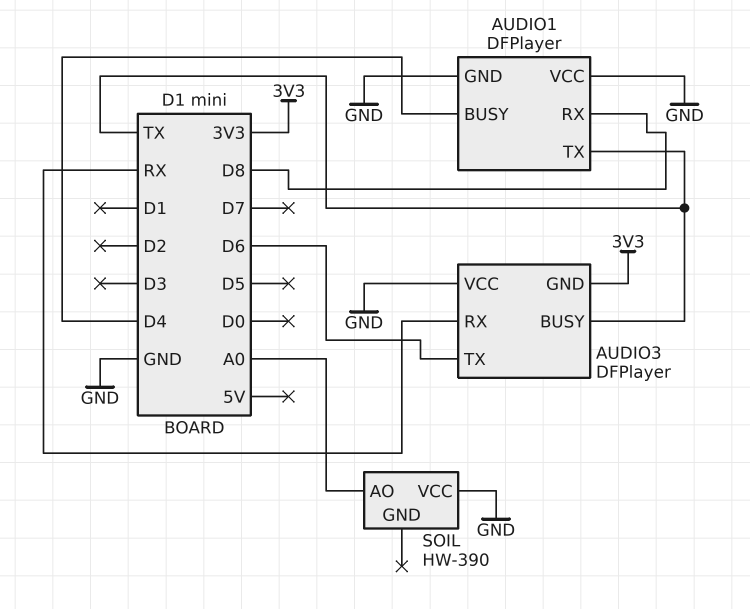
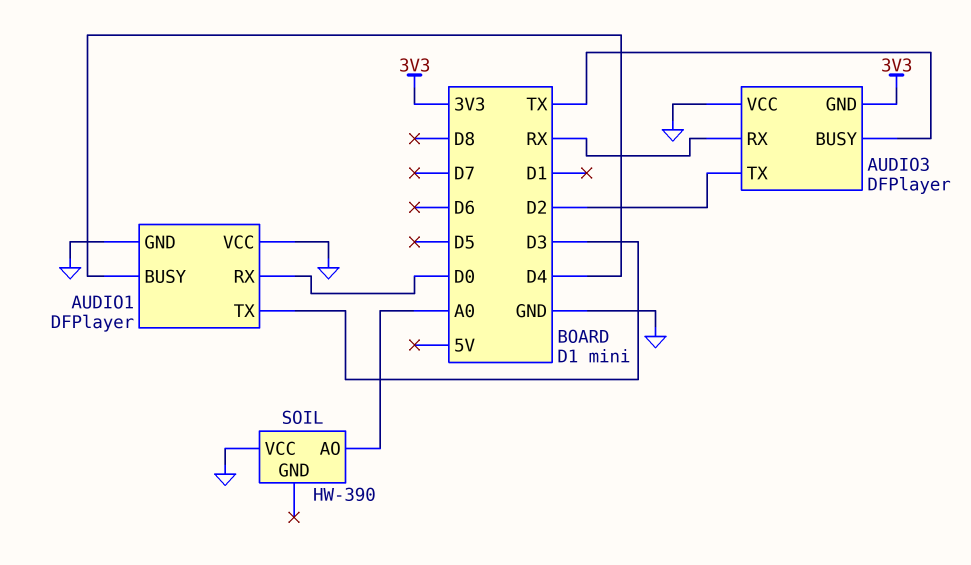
AUDIO1 pin RX: D8 -> D0
AUDIO1 pin TX: TX -> D3
AUDIO3 pin TX: D6 -> D2

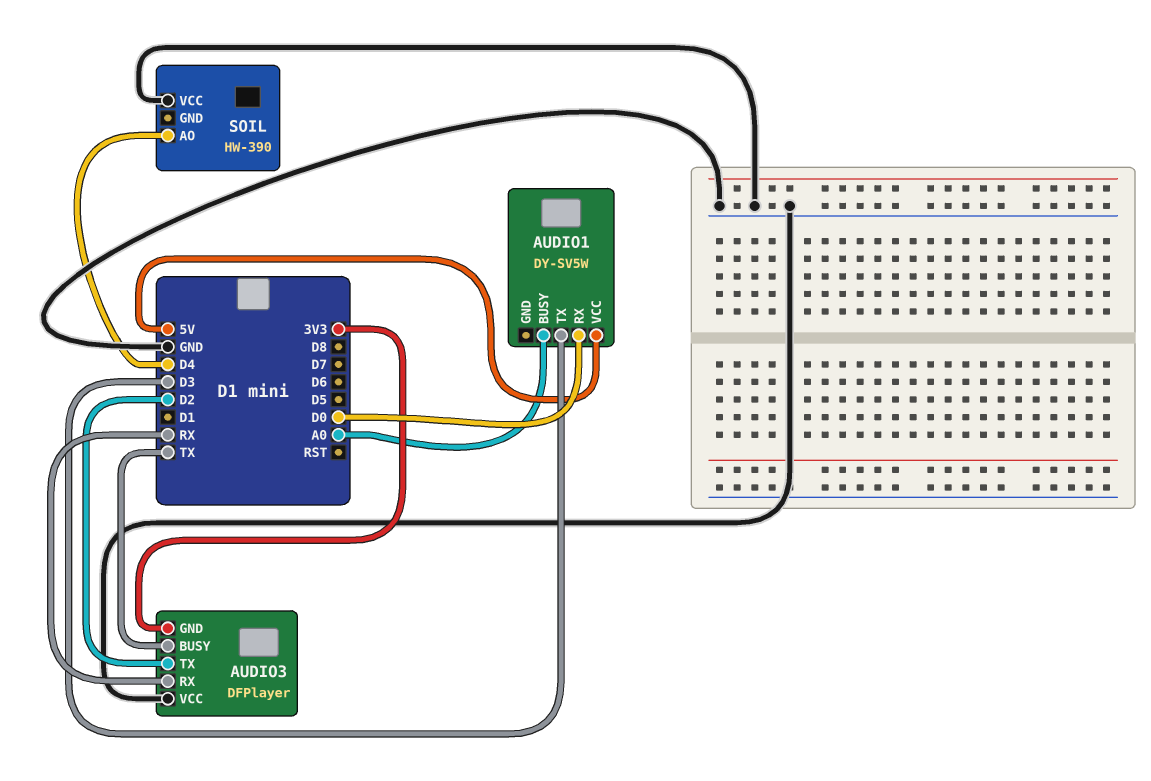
AUDIO1: DFPlayer -> DY-SV5W
AUDIO1 pin BUSY: D4 -> A0
AUDIO1 pin GND: GND -> none
AUDIO1 pin VCC: GND -> 5V
SOIL pin AO: A0 -> D4

